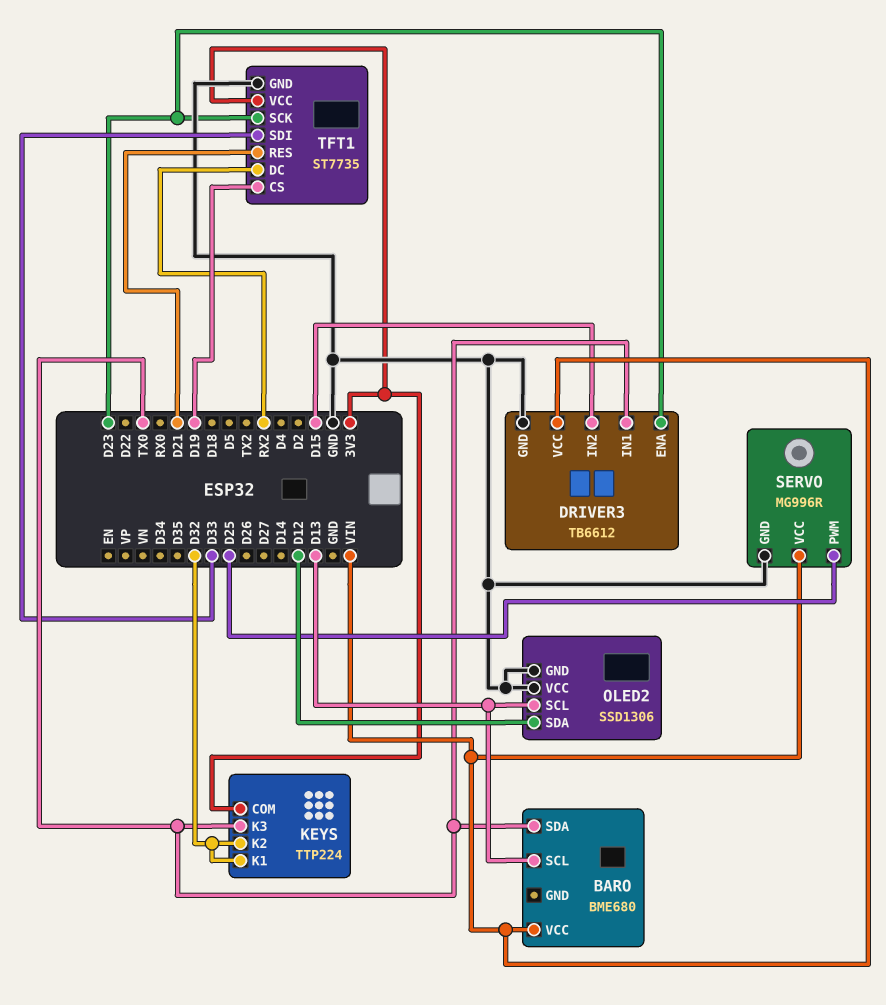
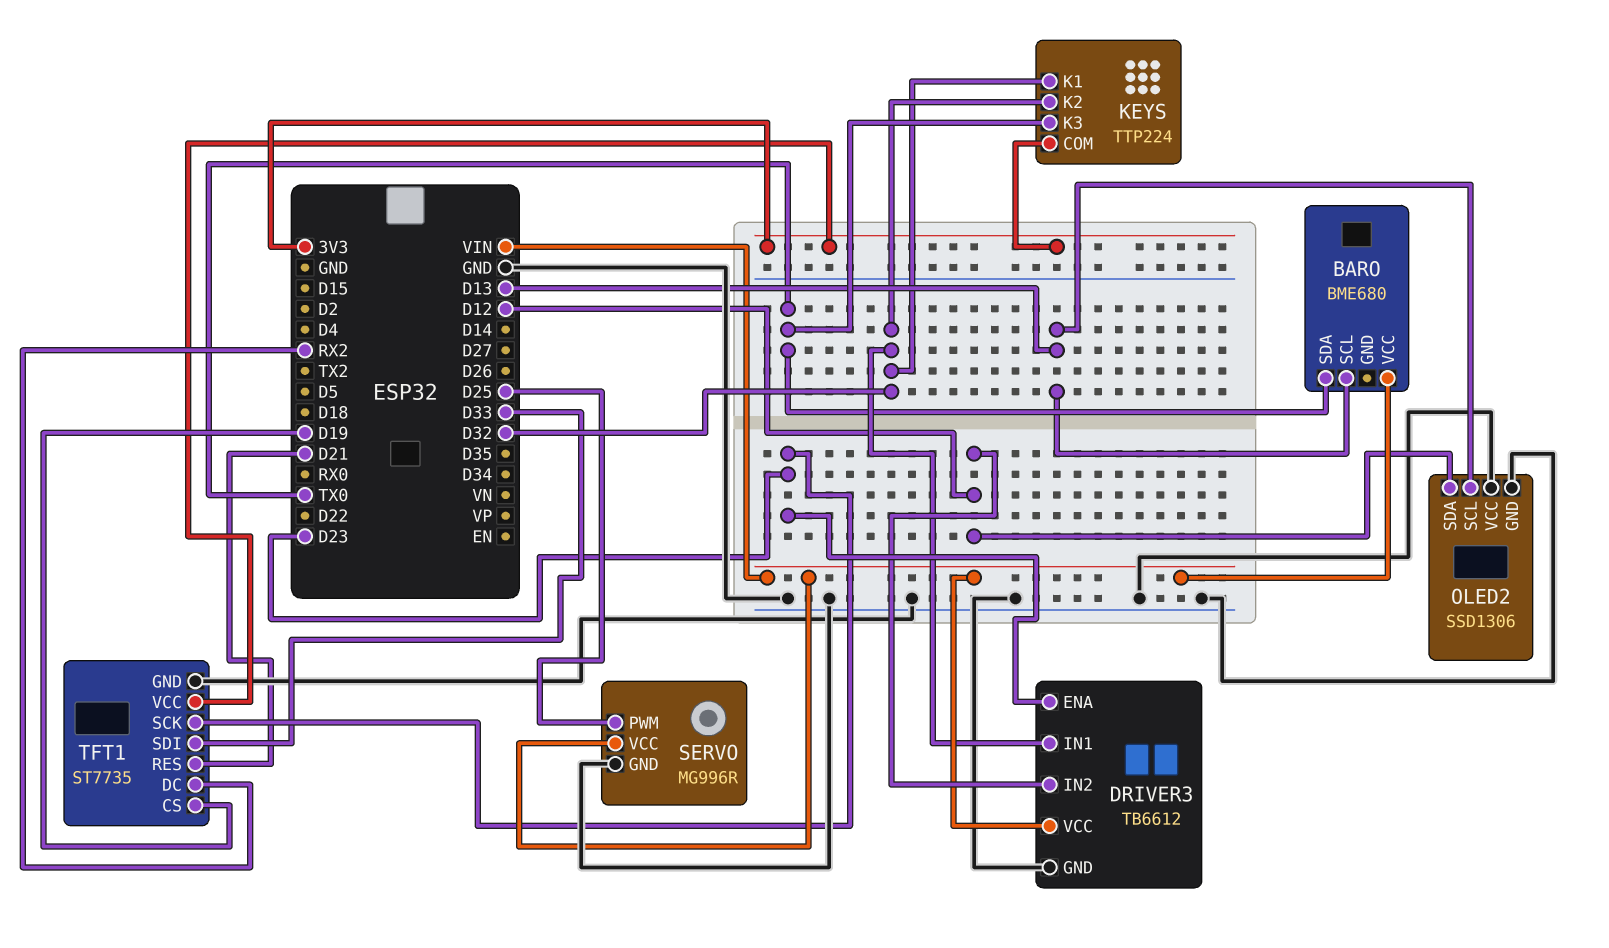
DRIVER3 pin IN1: TX0 -> D32
DRIVER3 pin IN2: D15 -> D12

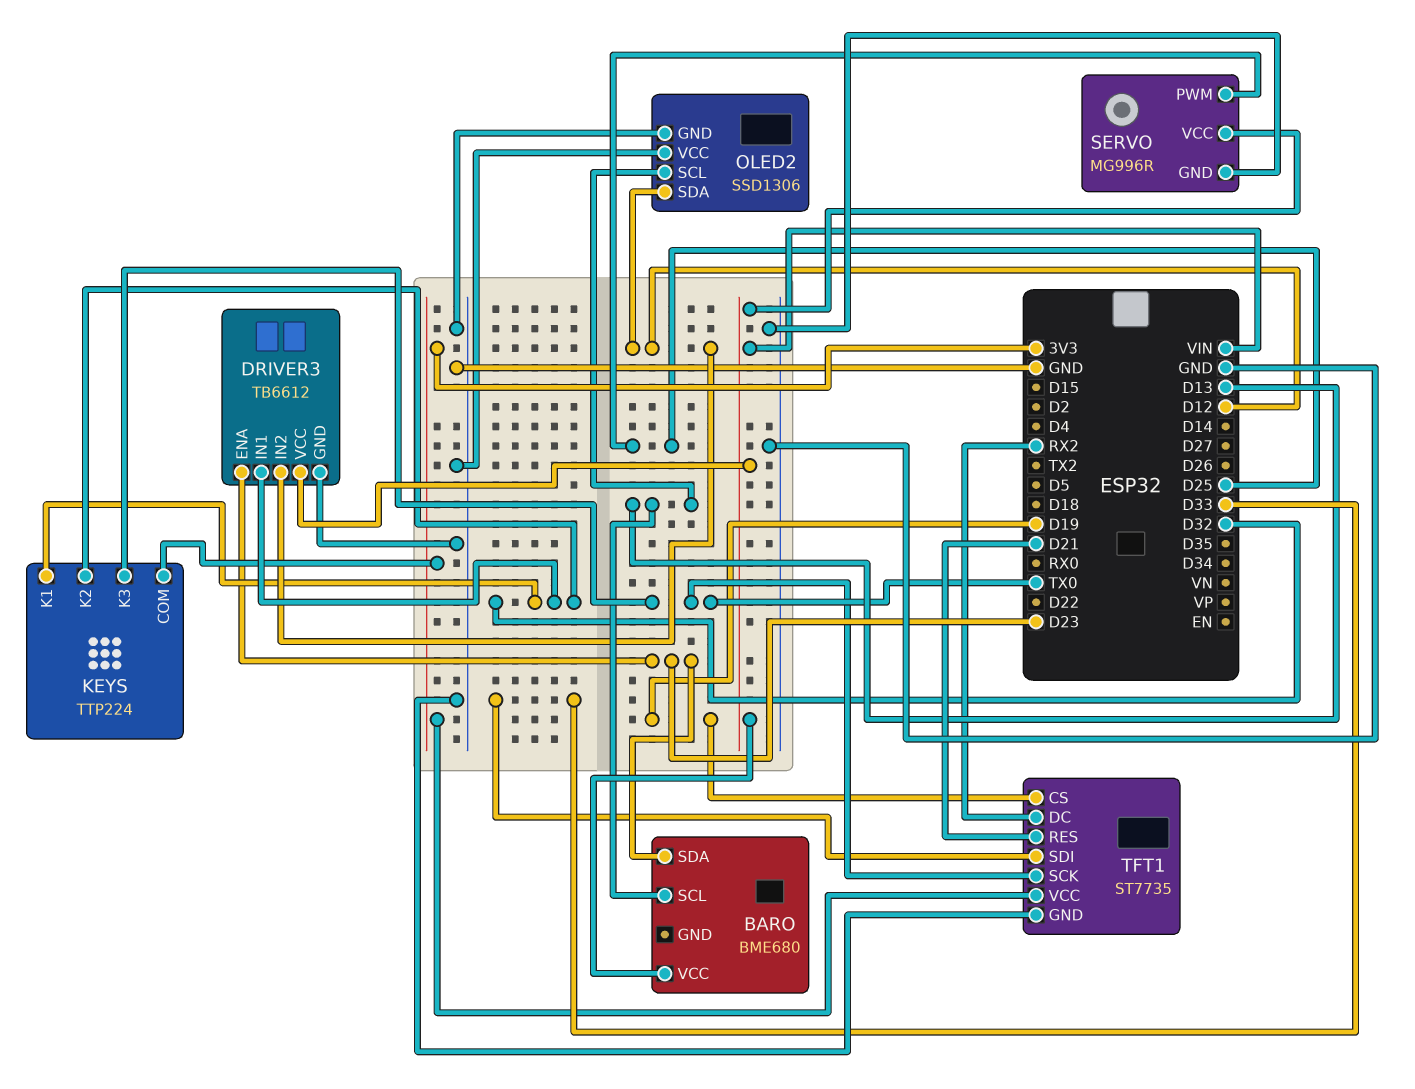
BARO pin SDA: TX0 -> D23
TFT1 pin SCK: D23 -> TX0

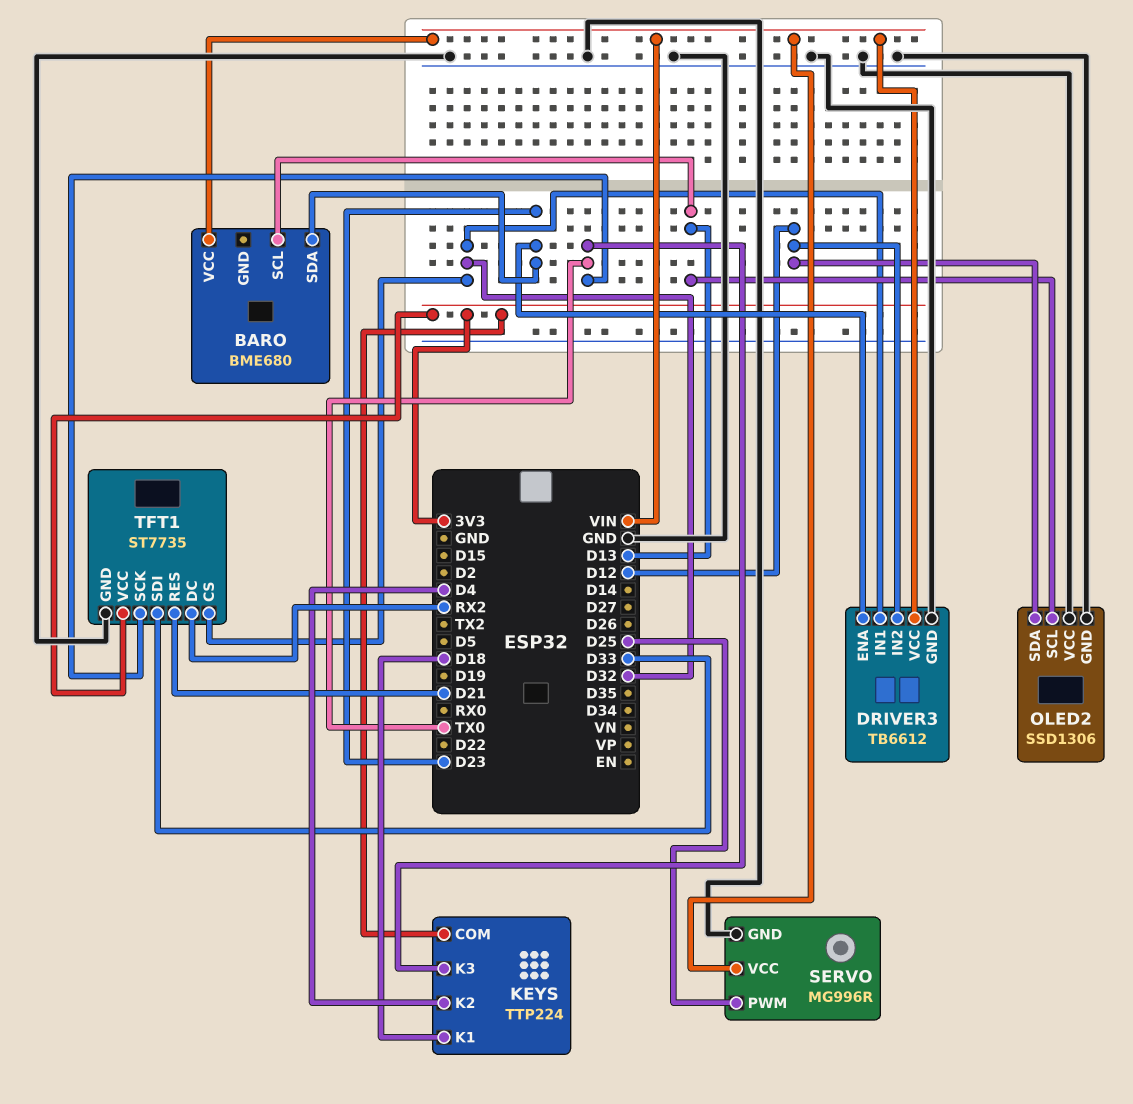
KEYS pin K1: D32 -> D18
KEYS pin K2: D32 -> D4
TFT1 pin CS: D19 -> D32

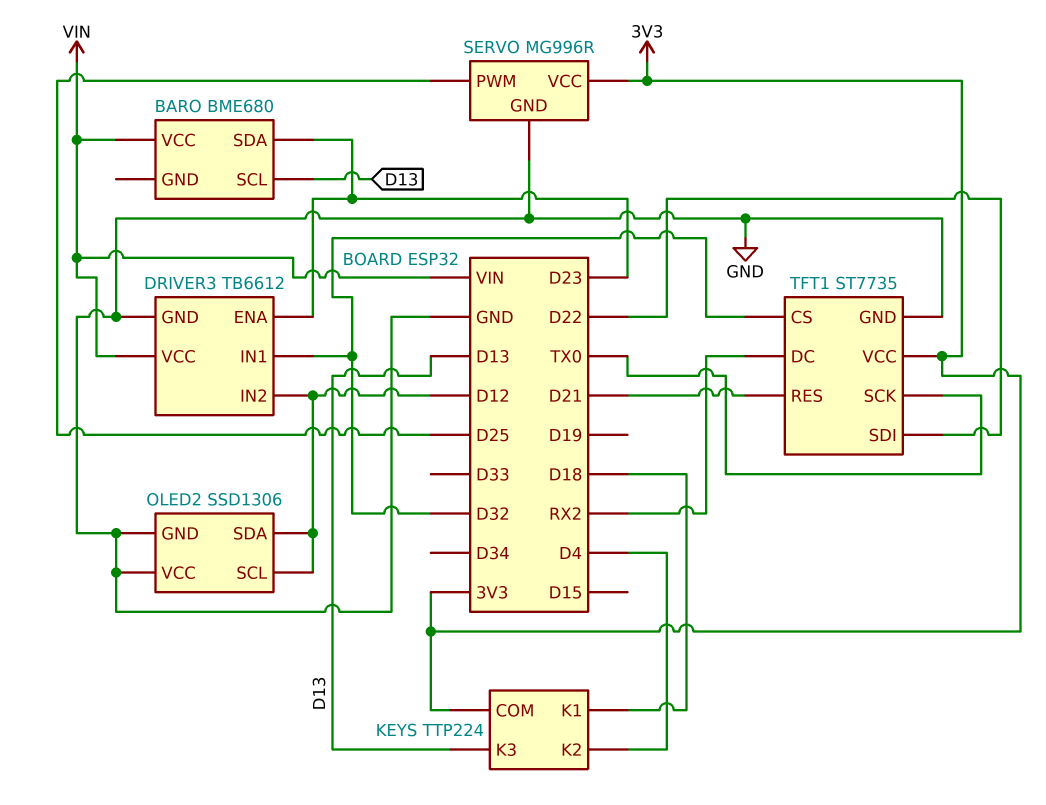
KEYS pin K3: TX0 -> D13
OLED2 pin SCL: D13 -> D12
SERVO pin VCC: VIN -> 3V3
TFT1 pin SDI: D33 -> D22

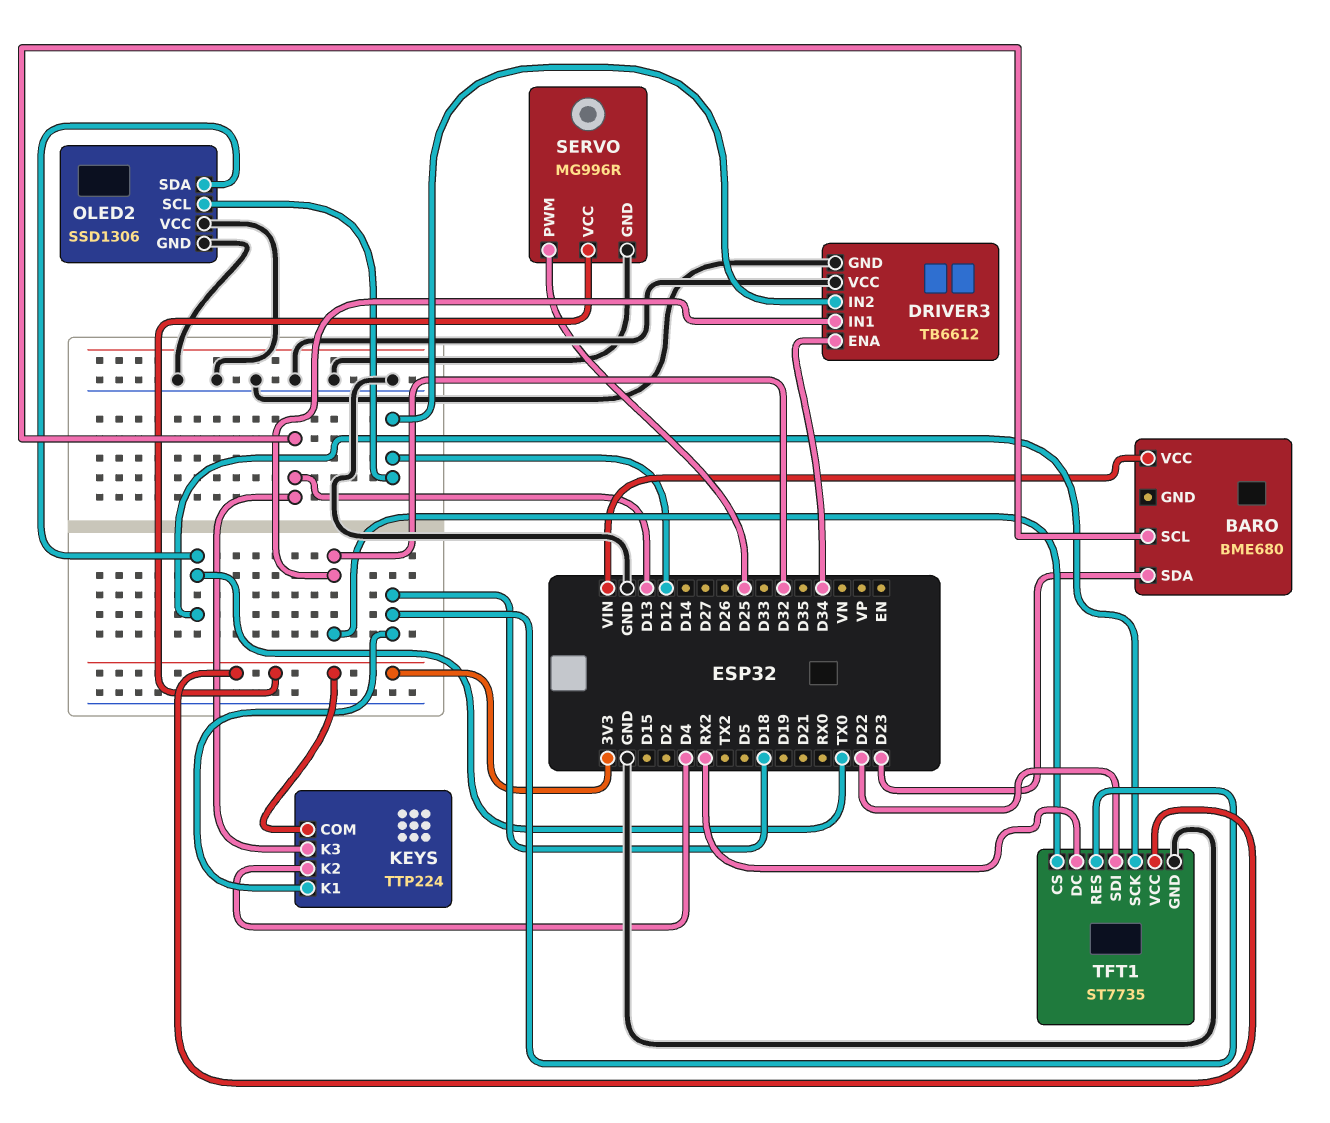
DRIVER3 pin ENA: D23 -> D34
DRIVER3 pin VCC: VIN -> GND
OLED2 pin SDA: D12 -> TX0
TFT1 pin RES: D21 -> D18

